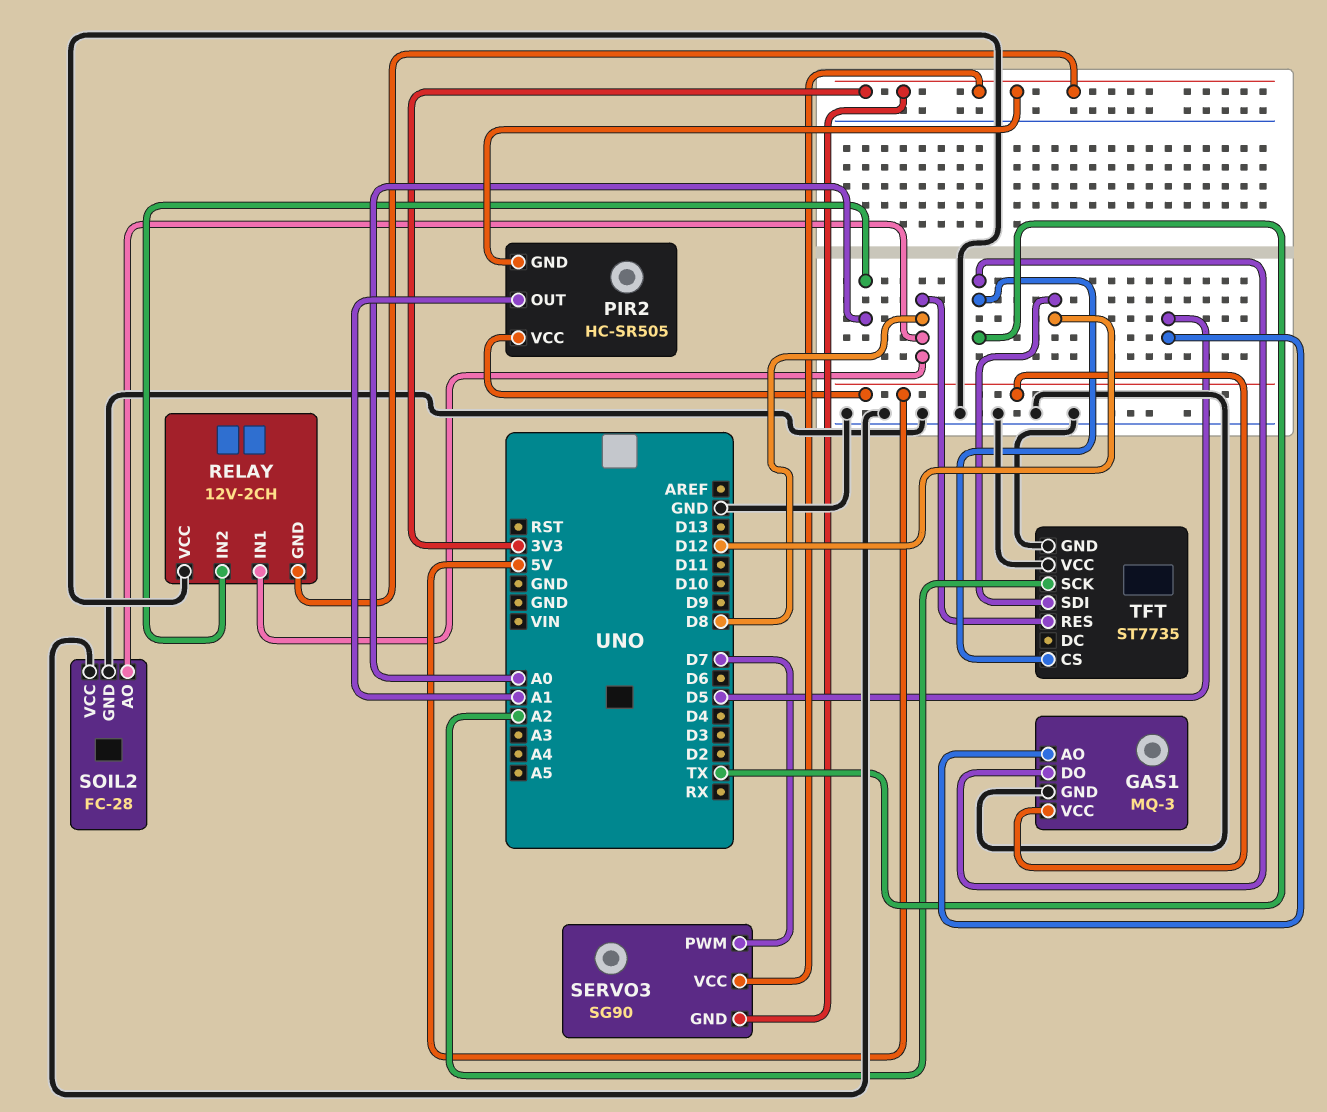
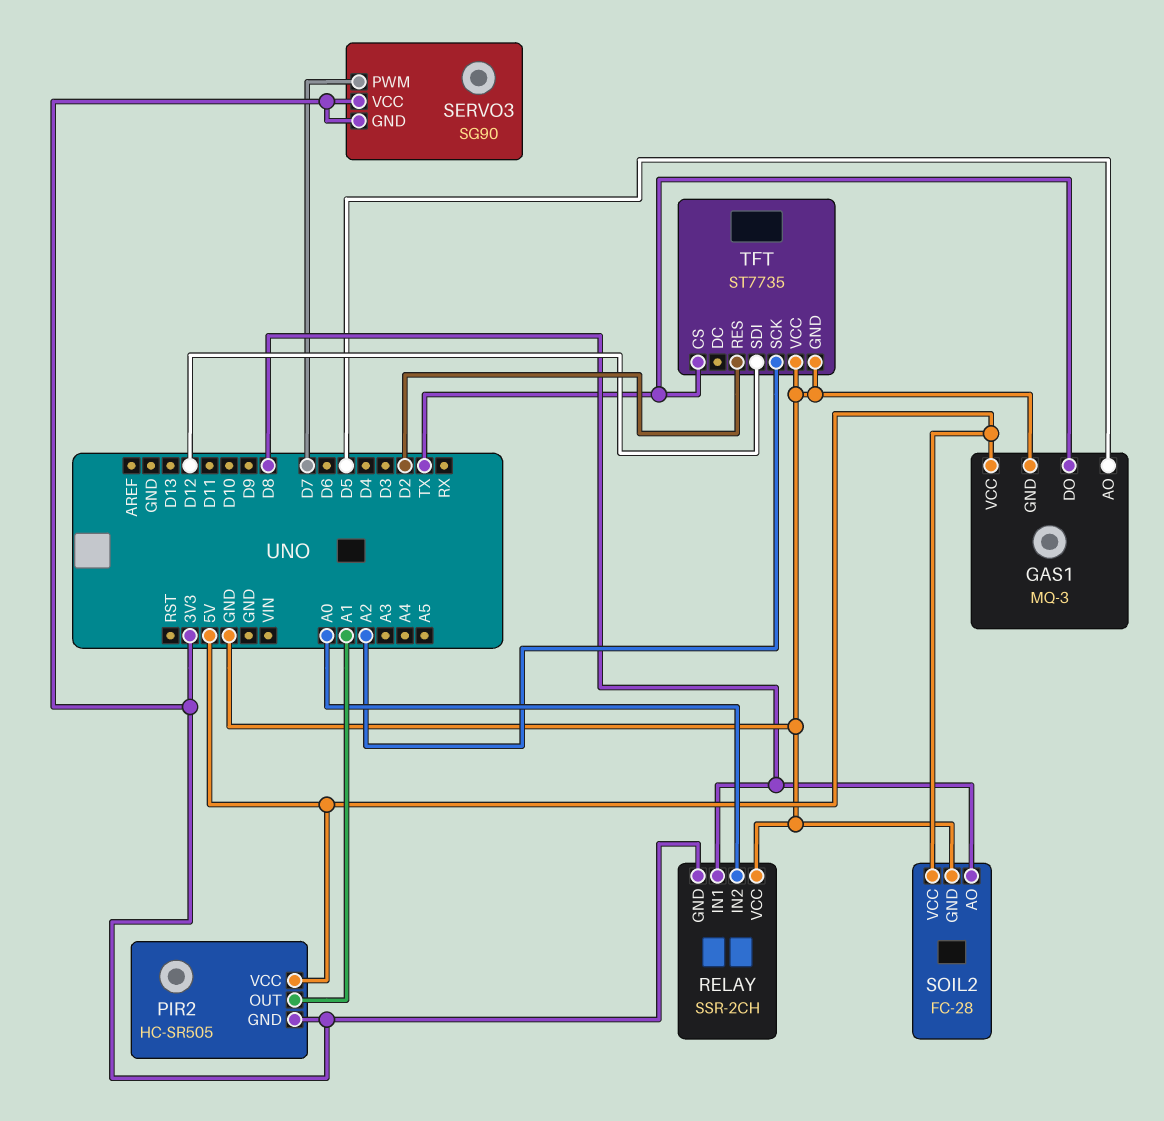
RELAY: 12V-2CH -> SSR-2CH
SOIL2 pin VCC: GND -> 5V
TFT pin RES: D8 -> D2

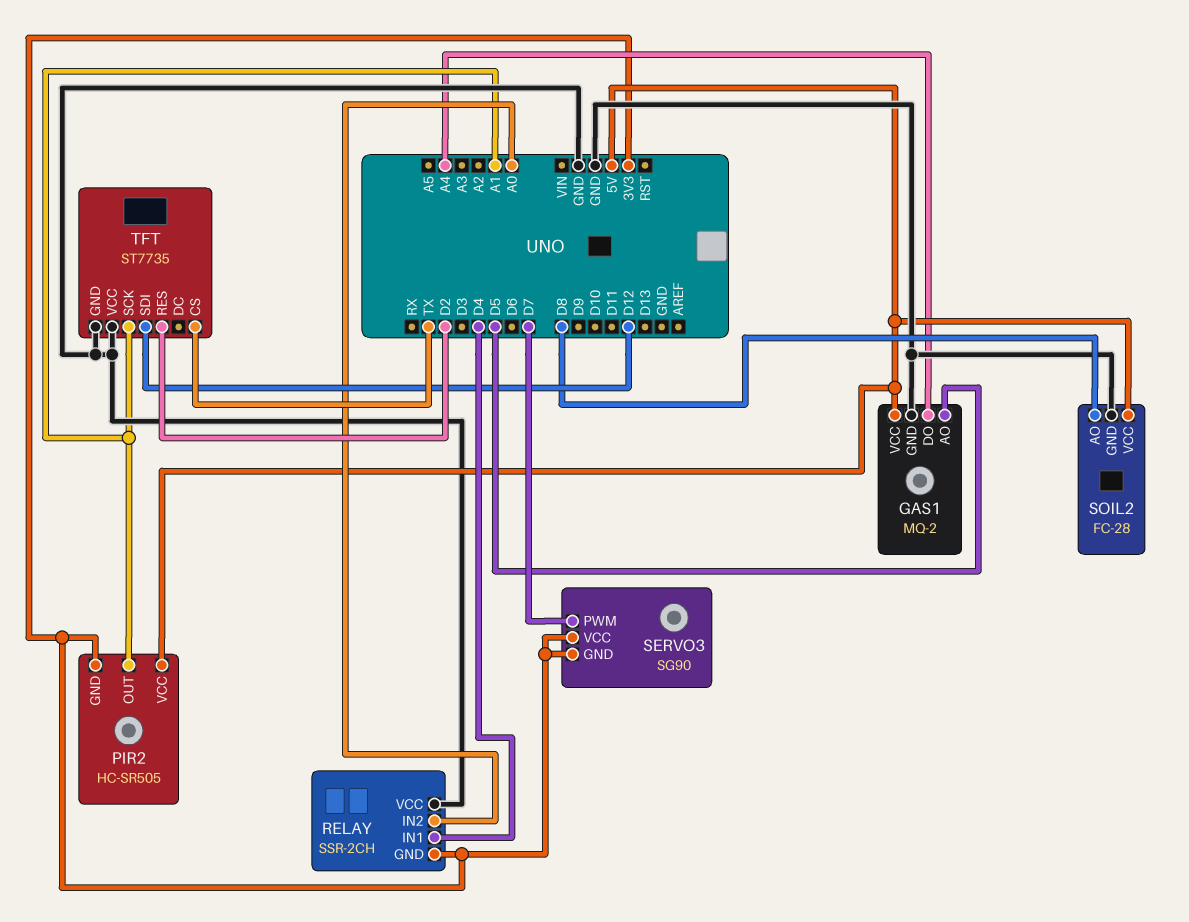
GAS1: MQ-3 -> MQ-2
GAS1 pin DO: TX -> A4
RELAY pin IN1: D8 -> D4
TFT pin SCK: A2 -> A1

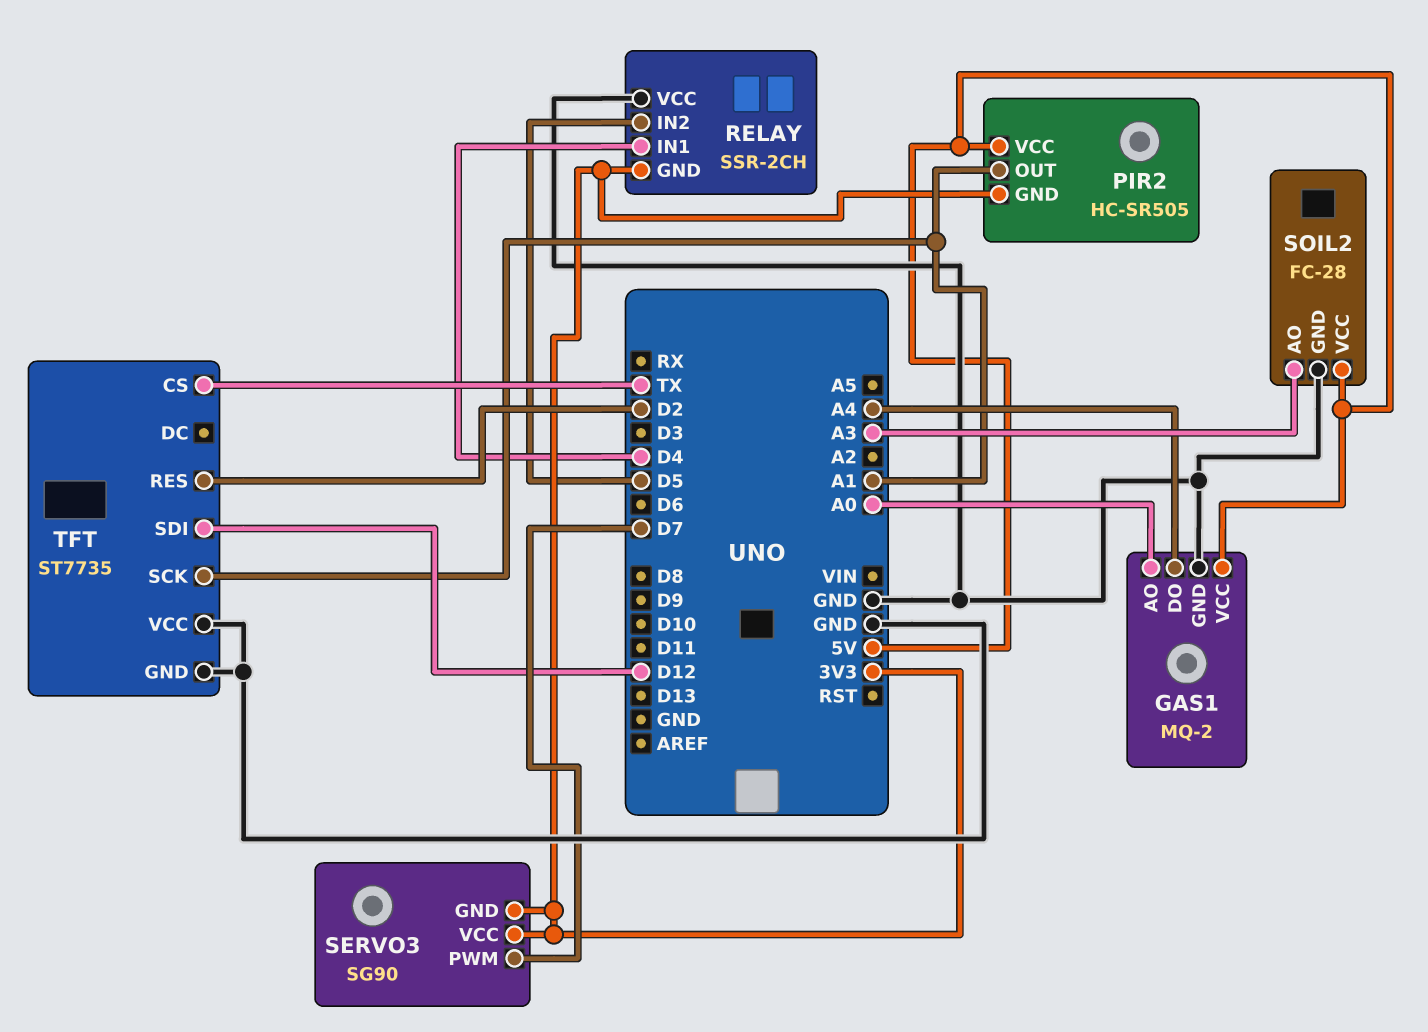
GAS1 pin AO: D5 -> A0
RELAY pin IN2: A0 -> D5
SOIL2 pin AO: D8 -> A3

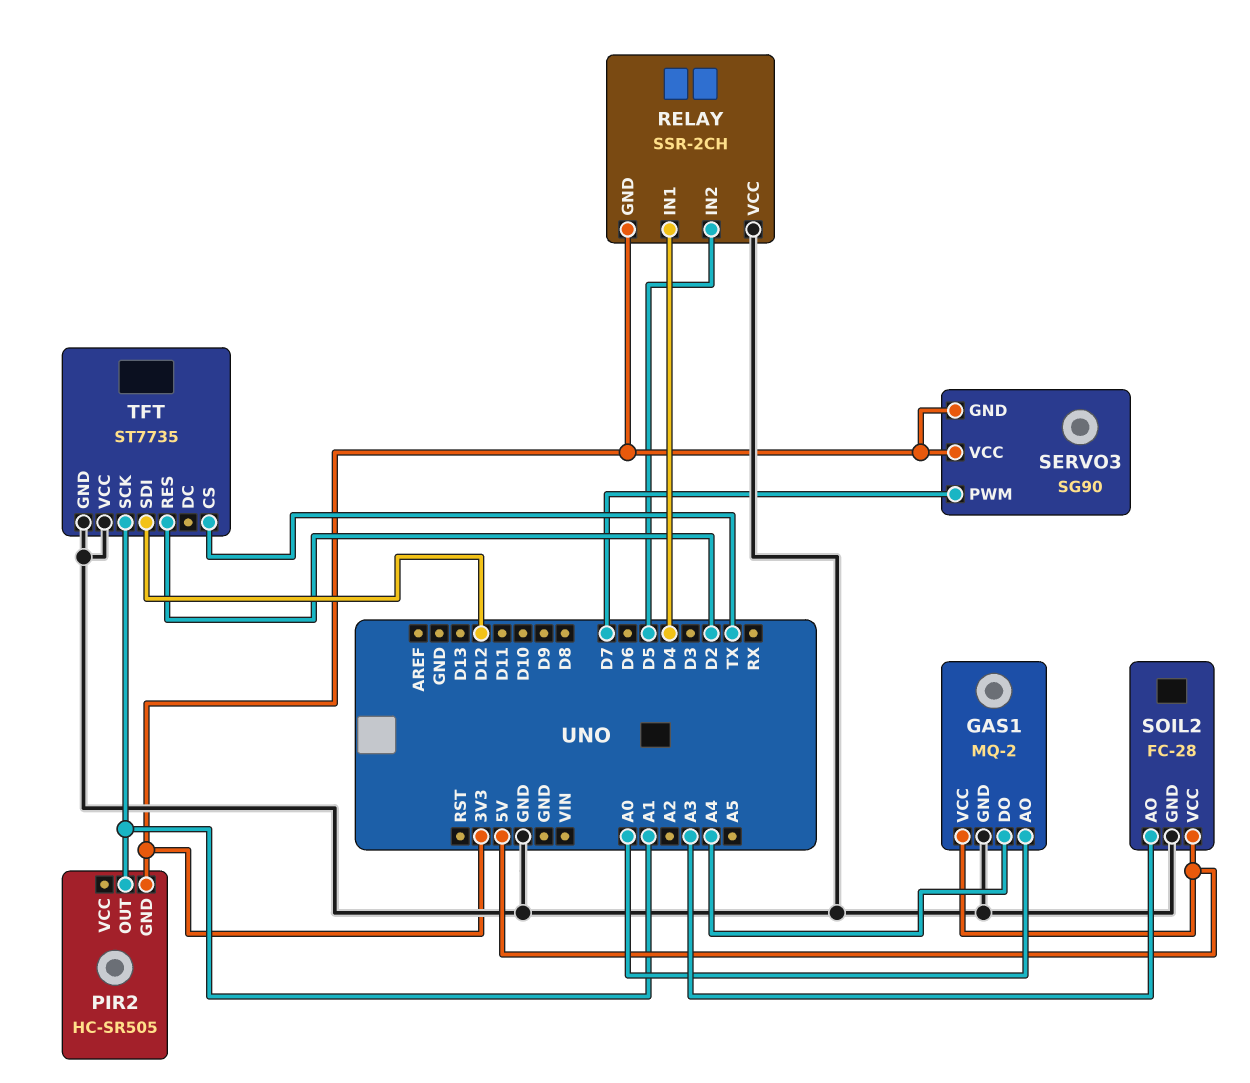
PIR2 pin VCC: 5V -> none

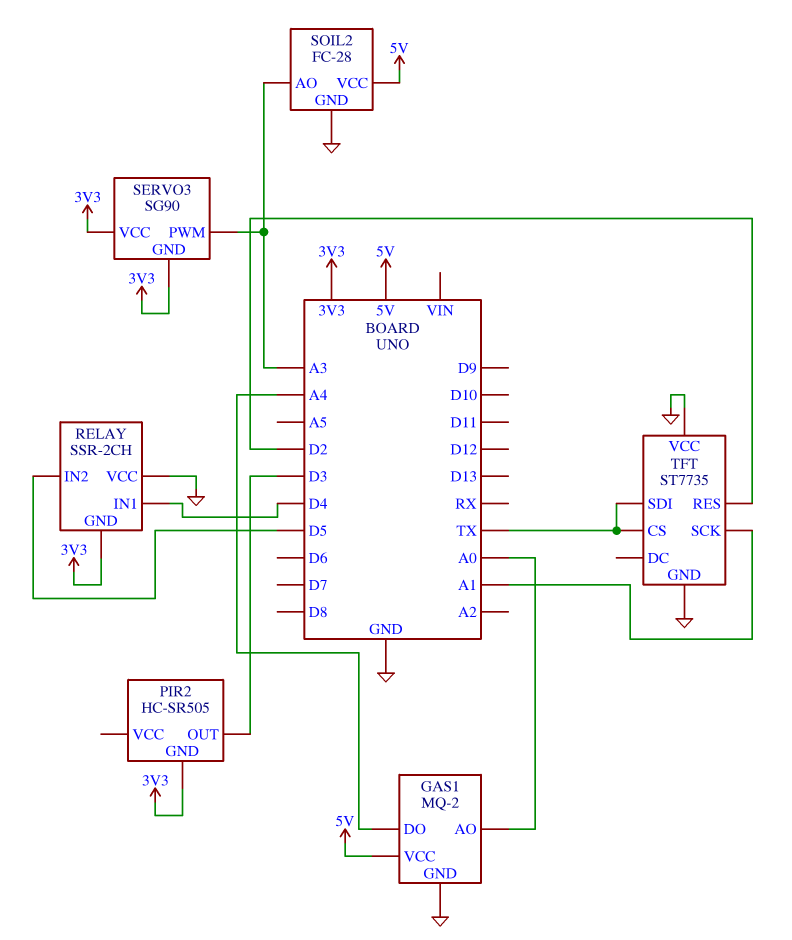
PIR2 pin OUT: A1 -> D3
SERVO3 pin PWM: D7 -> A3
TFT pin SDI: D12 -> TX

